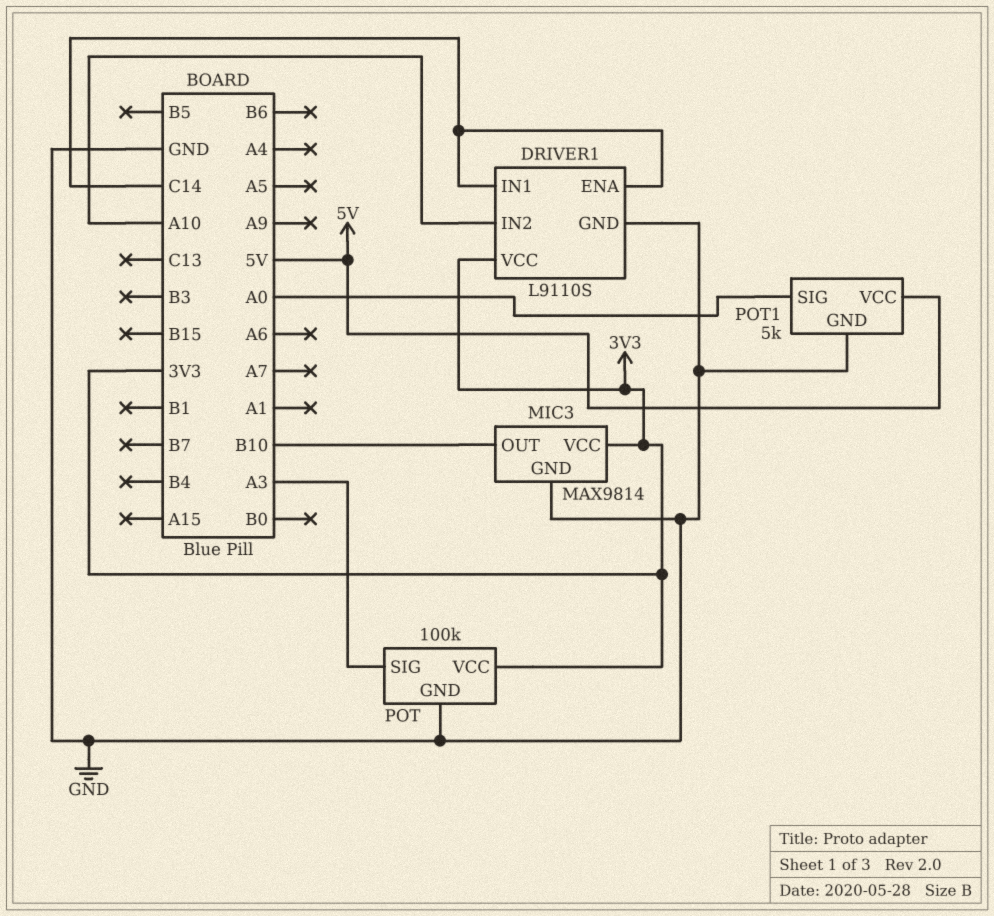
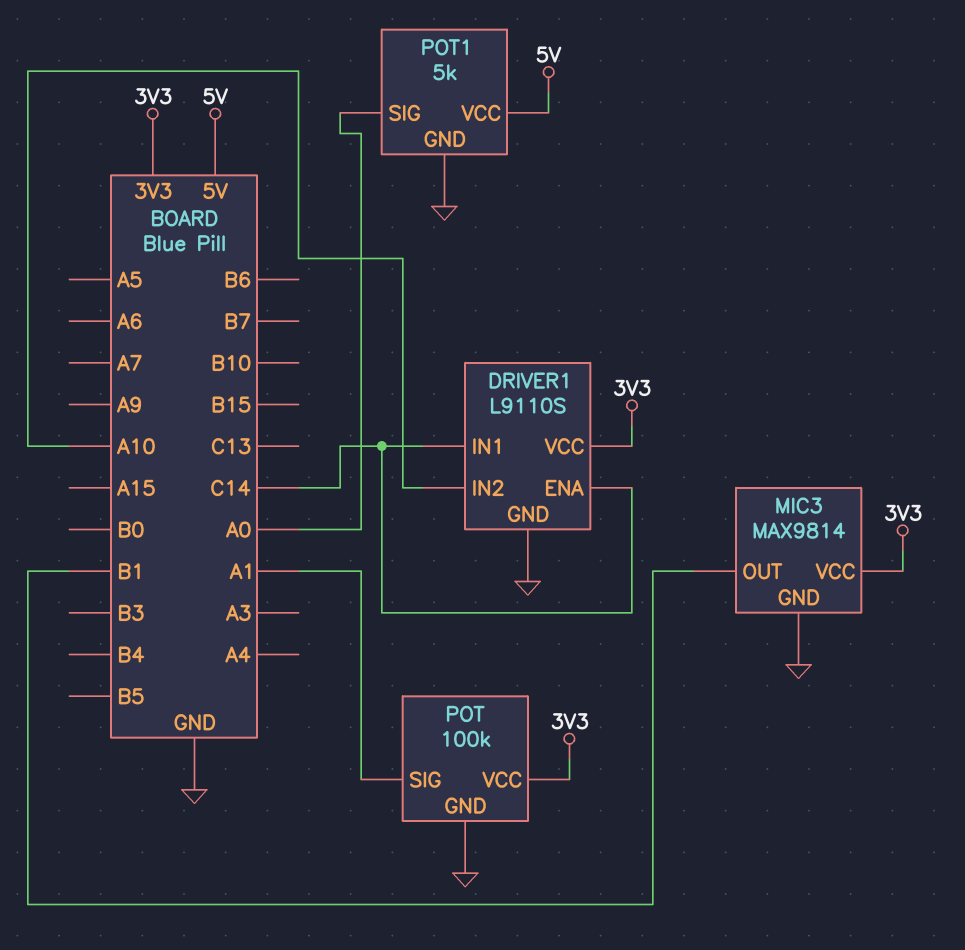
MIC3 pin OUT: B10 -> B1
POT pin SIG: A3 -> A1

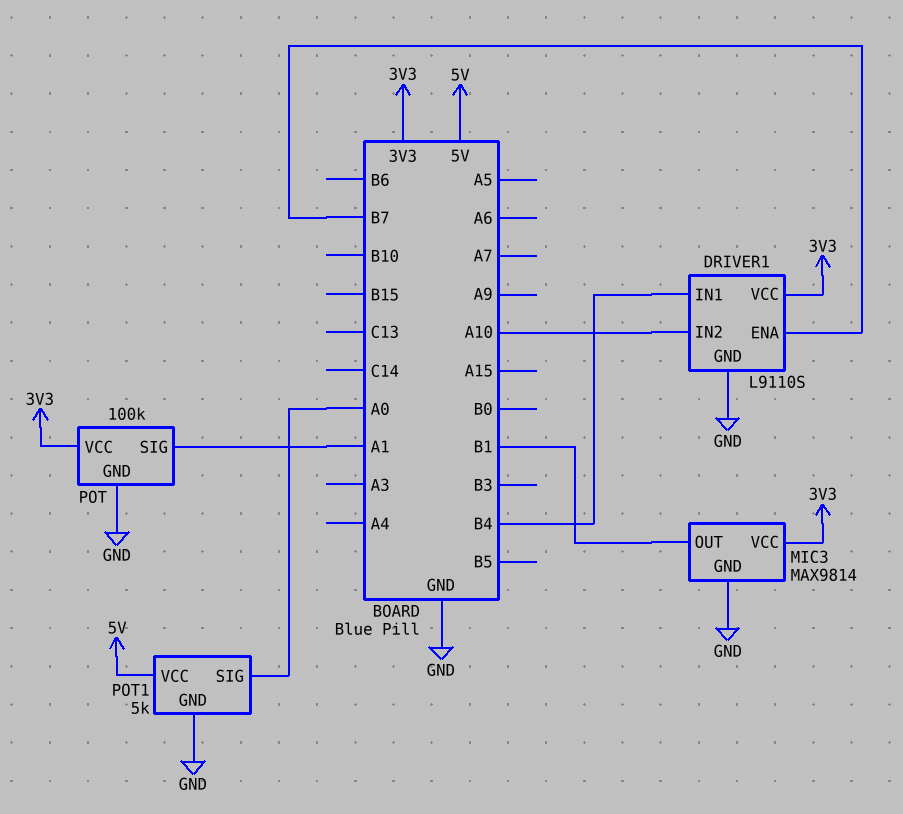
DRIVER1 pin ENA: C14 -> B7
DRIVER1 pin IN1: C14 -> B4

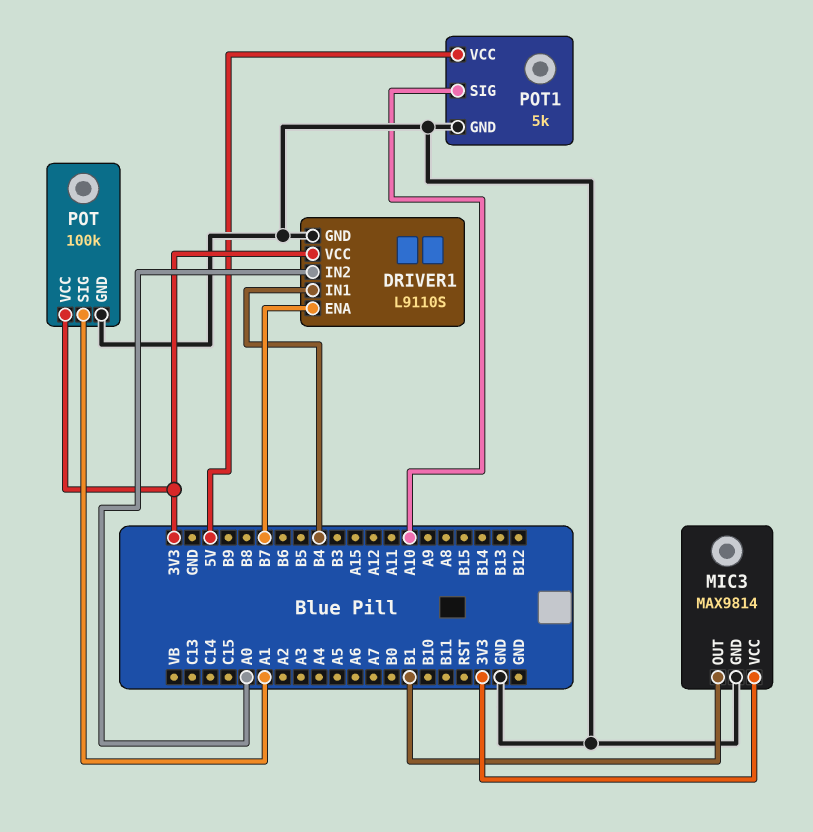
DRIVER1 pin IN2: A10 -> A0
POT1 pin SIG: A0 -> A10

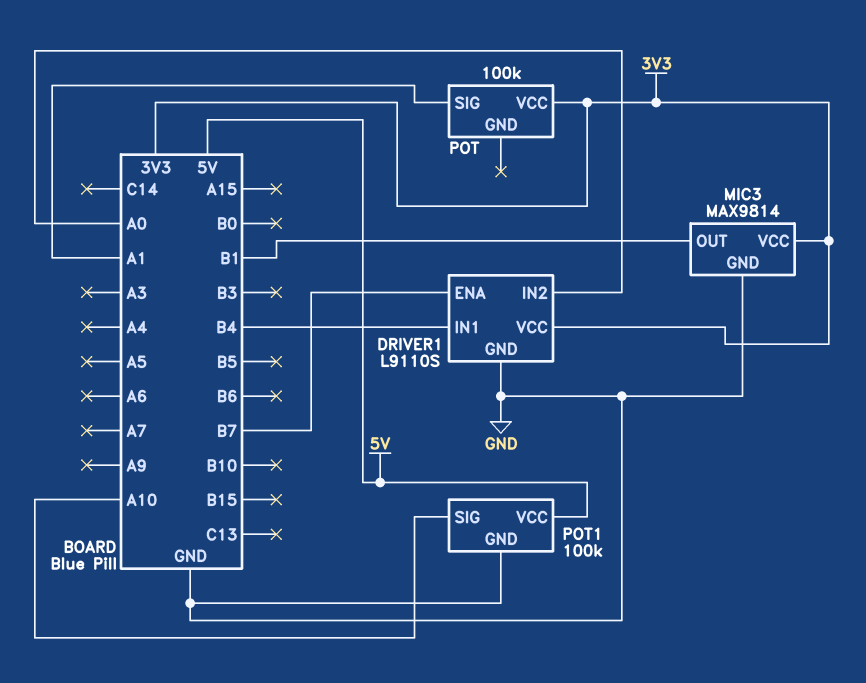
POT pin GND: GND -> none
POT1: 5k -> 100k

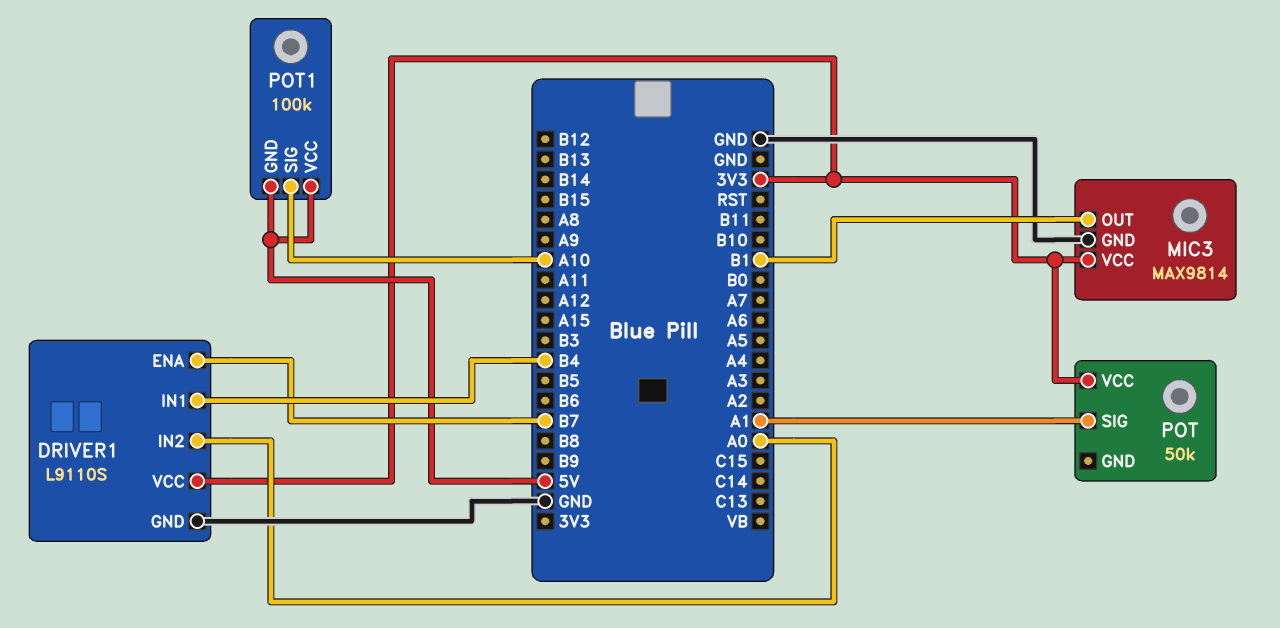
POT: 100k -> 50k
POT1 pin GND: GND -> 5V

